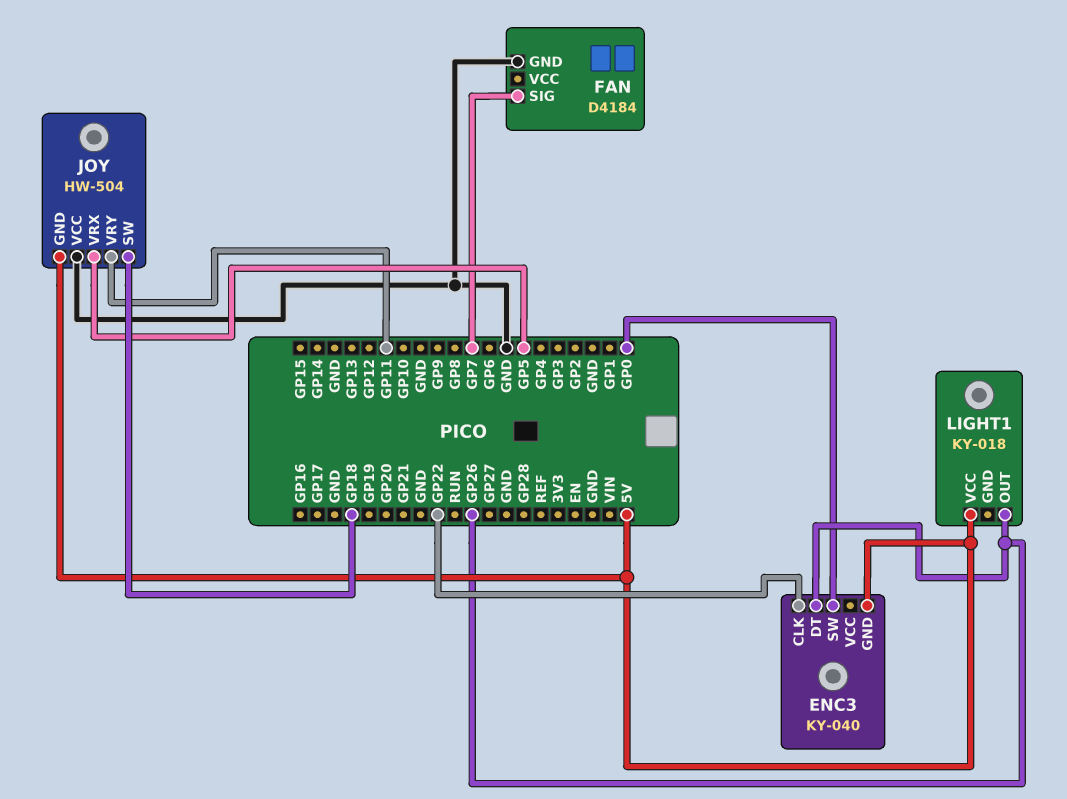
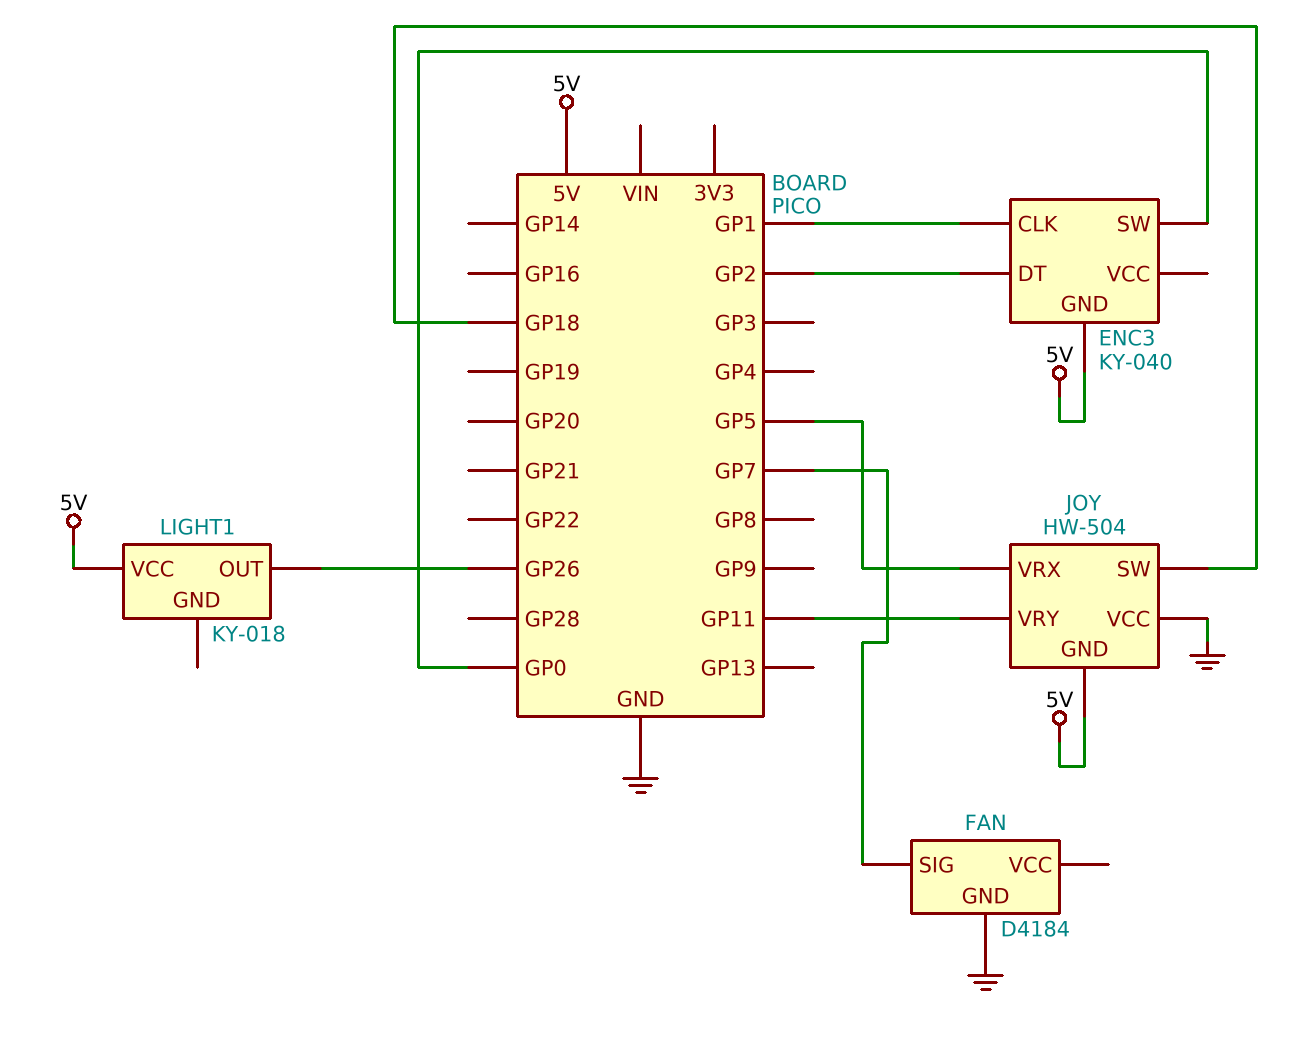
ENC3 pin CLK: GP22 -> GP1
ENC3 pin DT: GP26 -> GP2

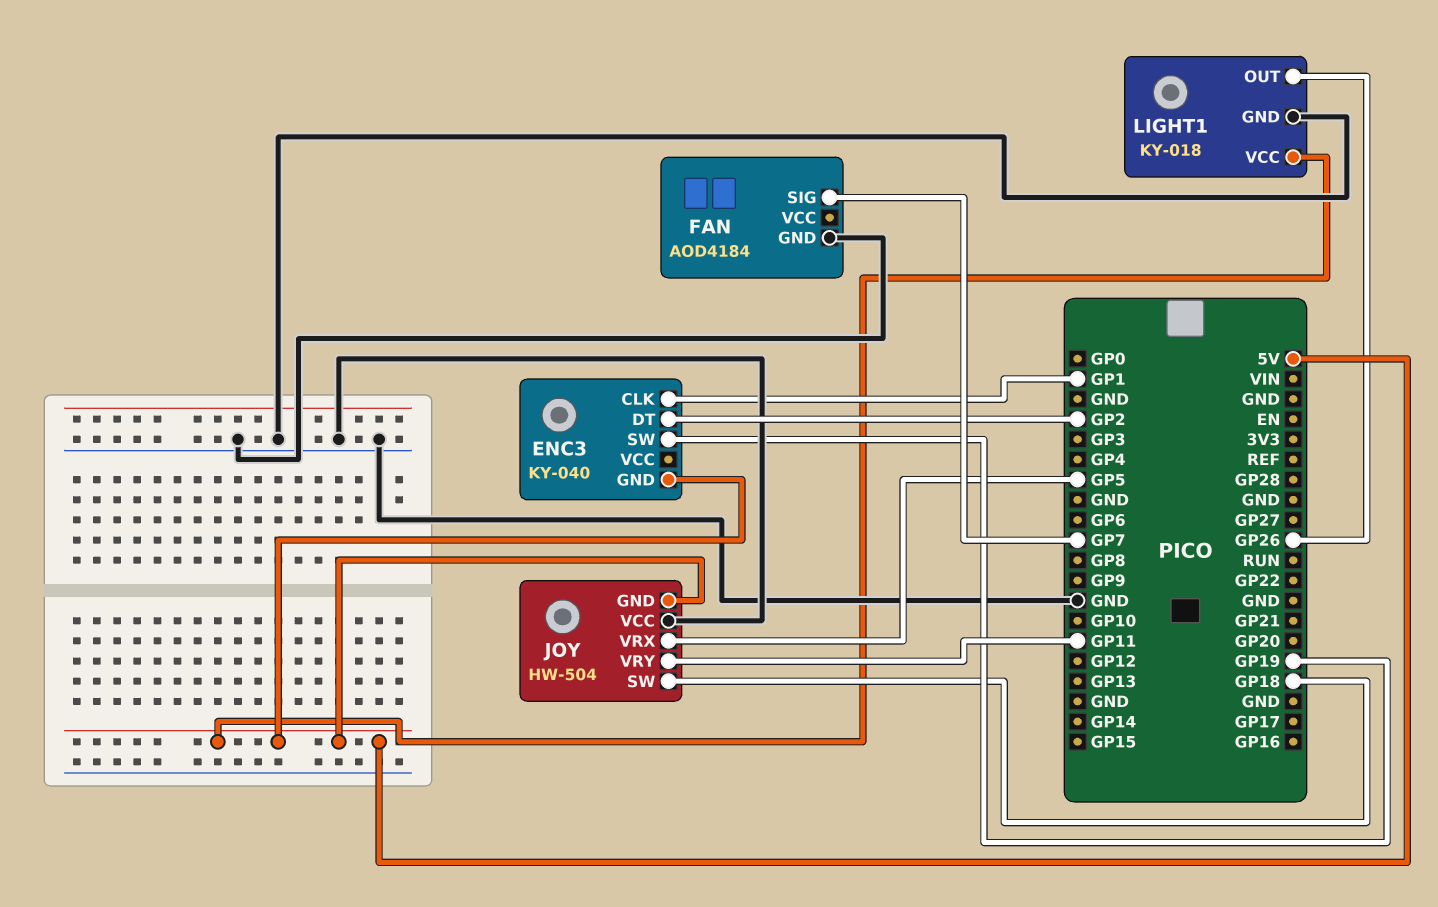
ENC3 pin SW: GP0 -> GP19
FAN: D4184 -> AOD4184
LIGHT1 pin GND: none -> GND

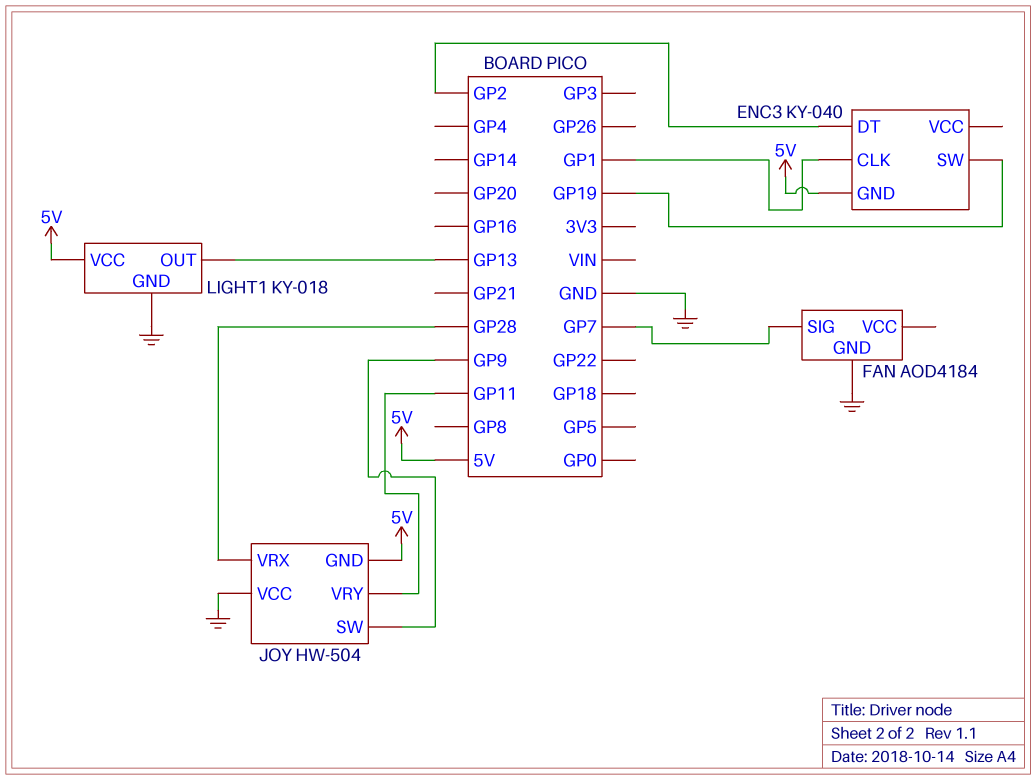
JOY pin SW: GP18 -> GP9
JOY pin VRX: GP5 -> GP28
LIGHT1 pin OUT: GP26 -> GP13

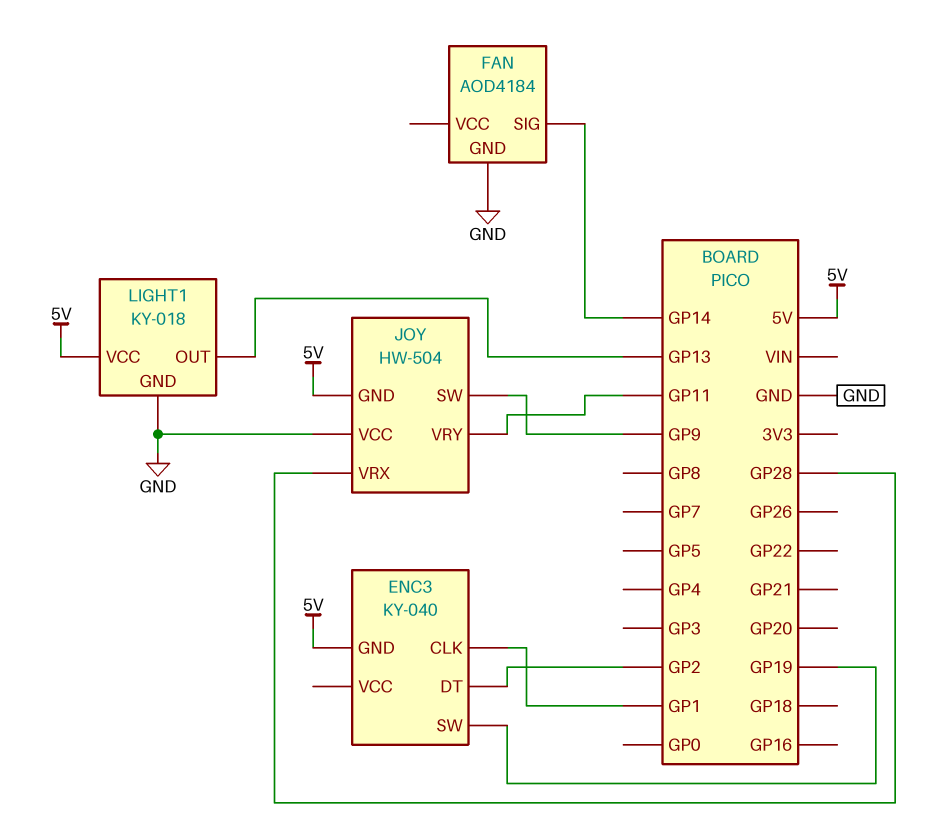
FAN pin SIG: GP7 -> GP14

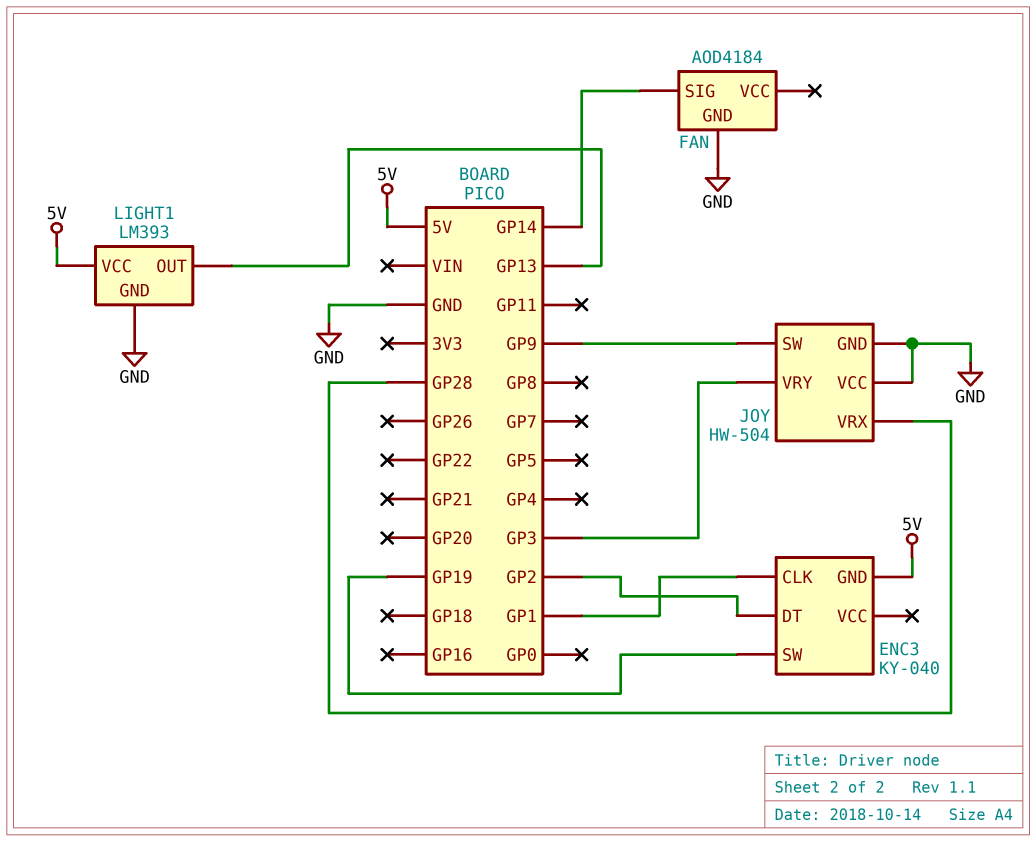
JOY pin GND: 5V -> GND
JOY pin VRY: GP11 -> GP3
LIGHT1: KY-018 -> LM393

